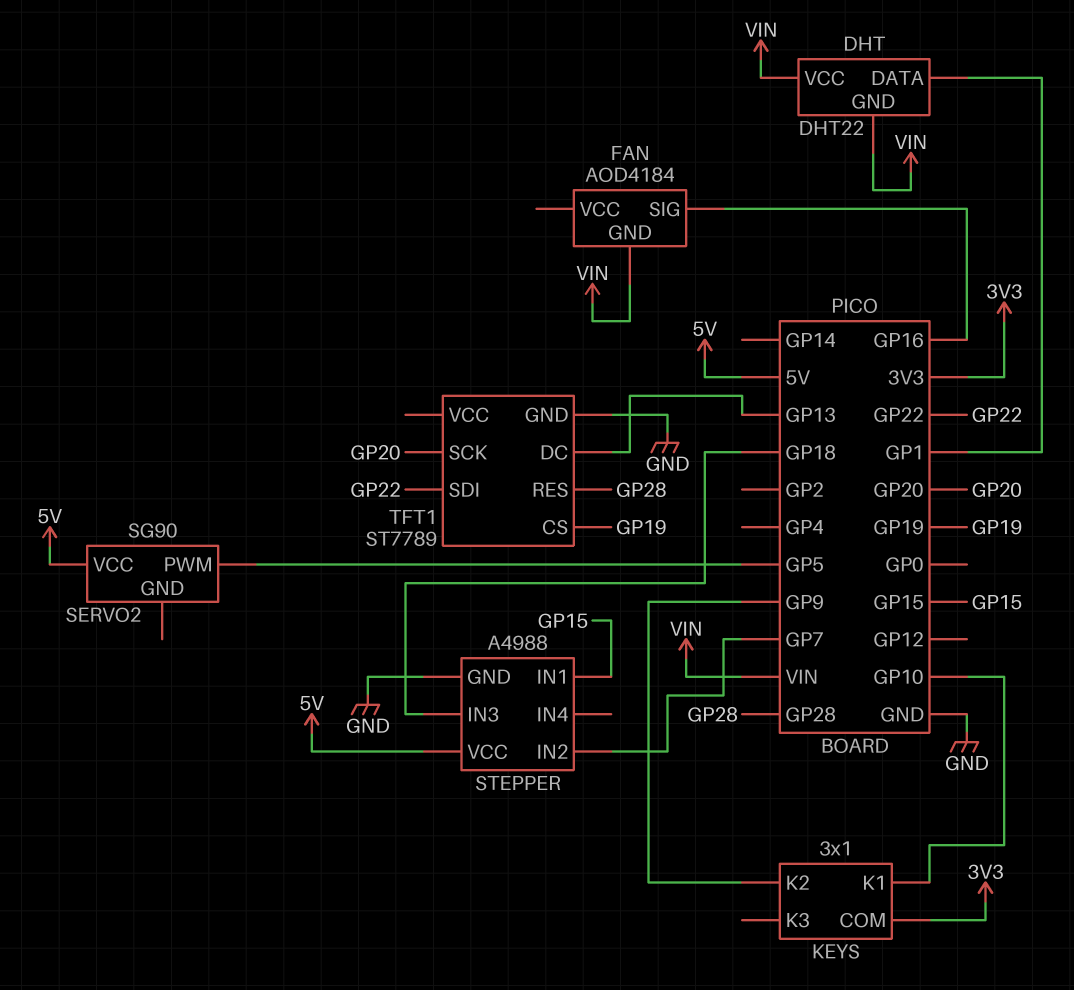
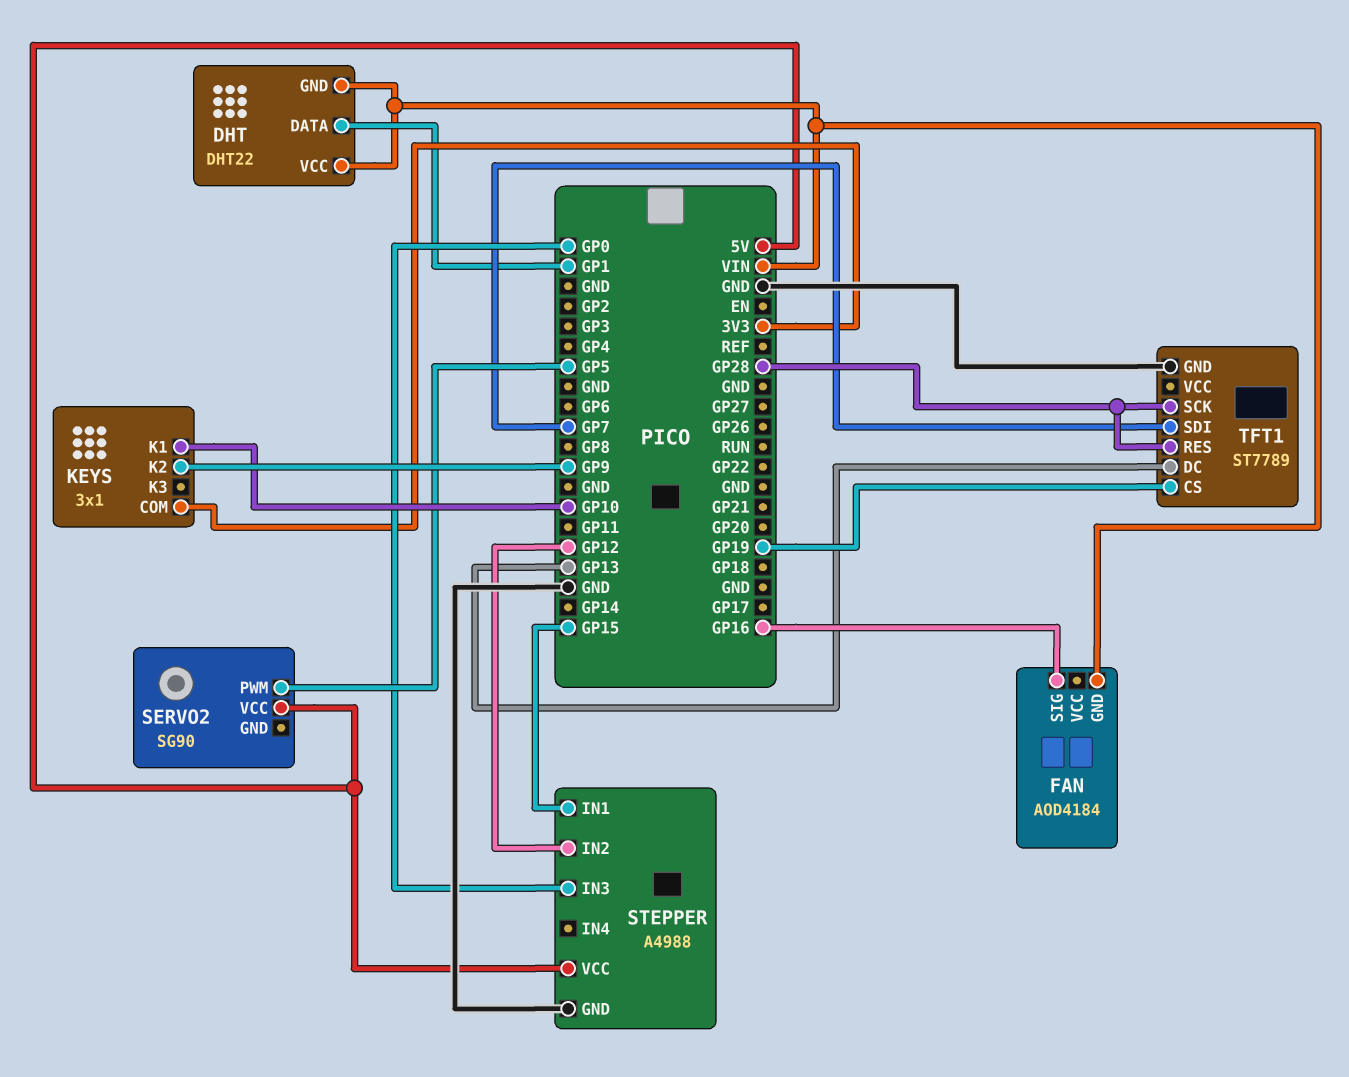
STEPPER pin IN2: GP7 -> GP12
STEPPER pin IN3: GP18 -> GP0
TFT1 pin SCK: GP20 -> GP28
TFT1 pin SDI: GP22 -> GP7

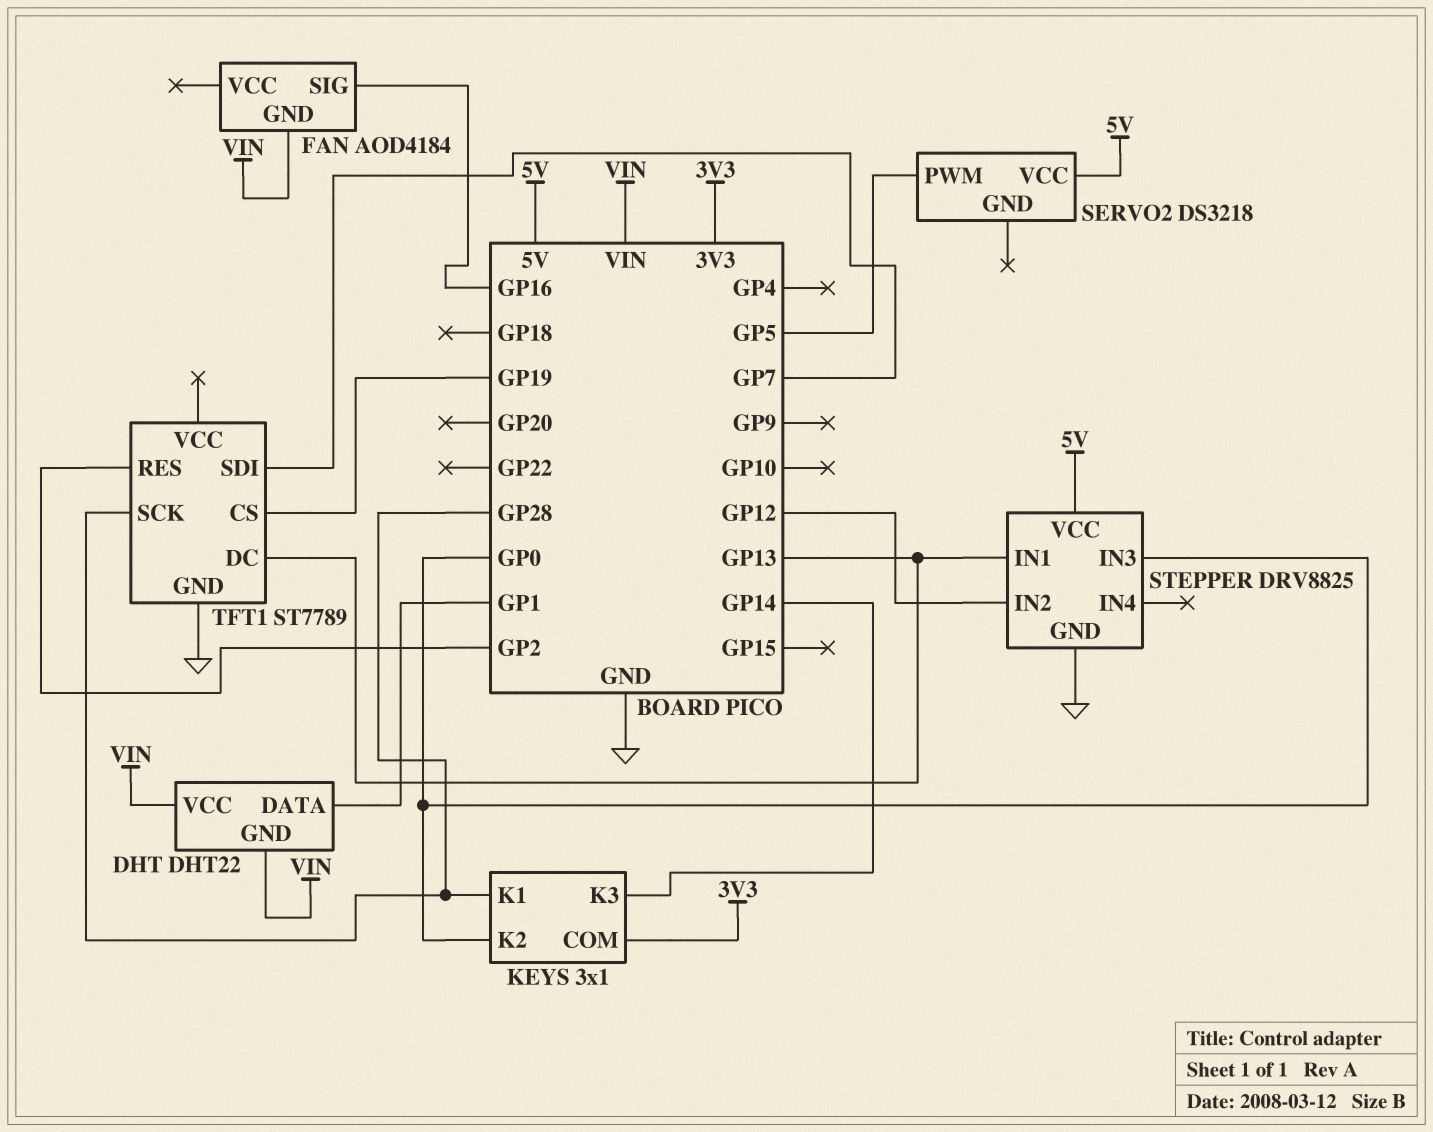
KEYS pin K1: GP10 -> GP28
KEYS pin K2: GP9 -> GP0
KEYS pin K3: none -> GP14
SERVO2: SG90 -> DS3218
STEPPER: A4988 -> DRV8825
STEPPER pin IN1: GP15 -> GP13
TFT1 pin RES: GP28 -> GP2

